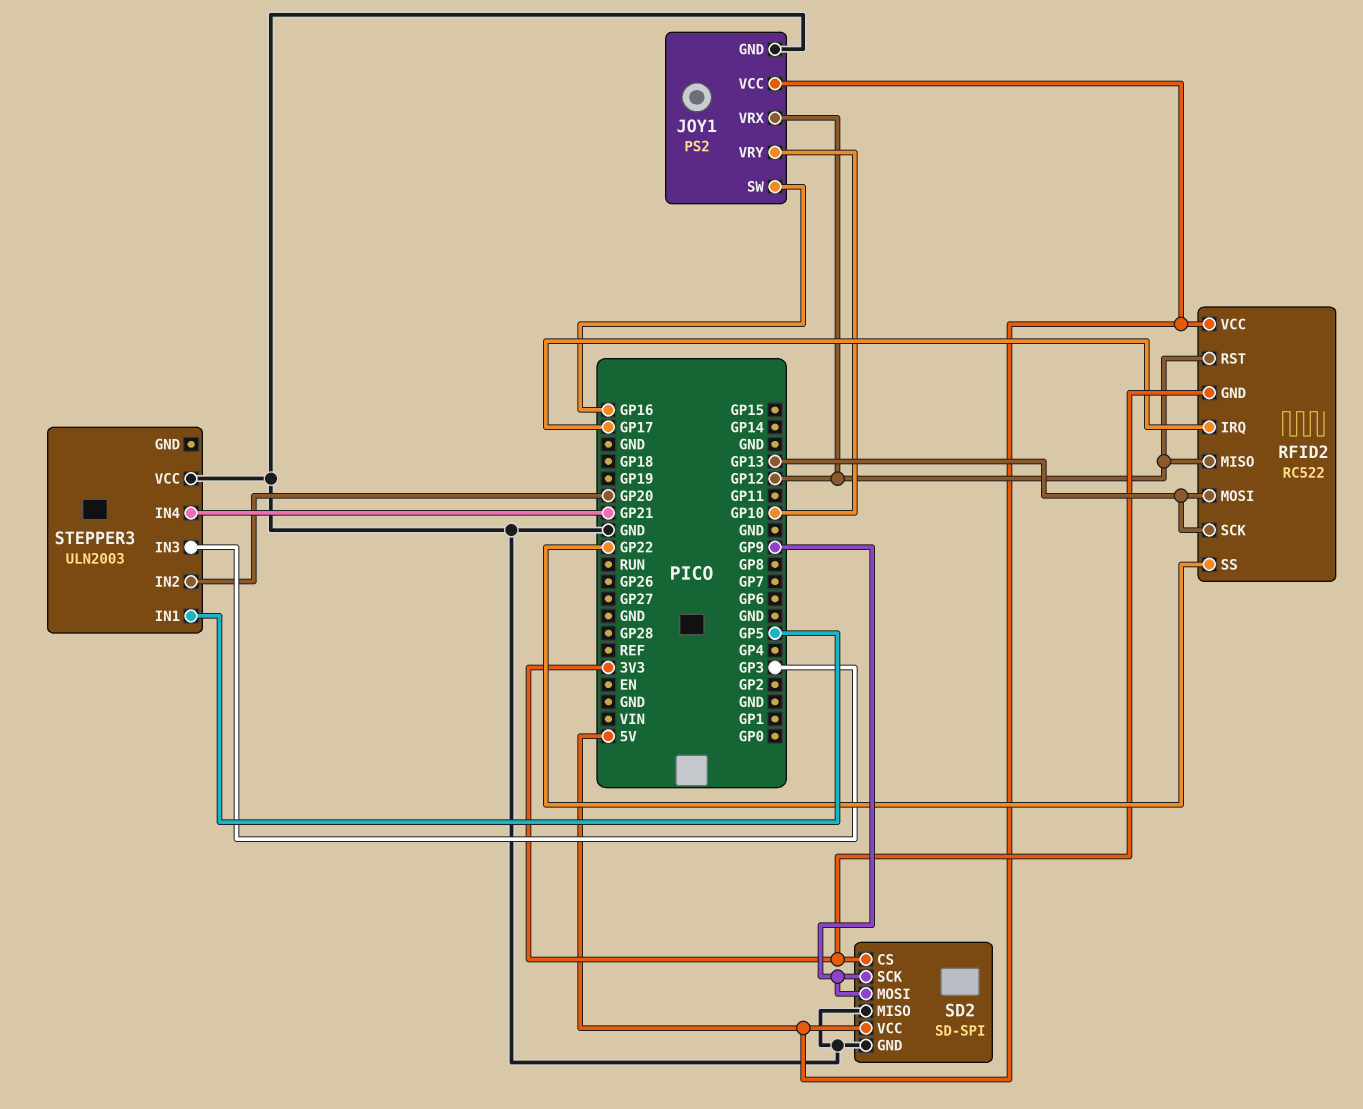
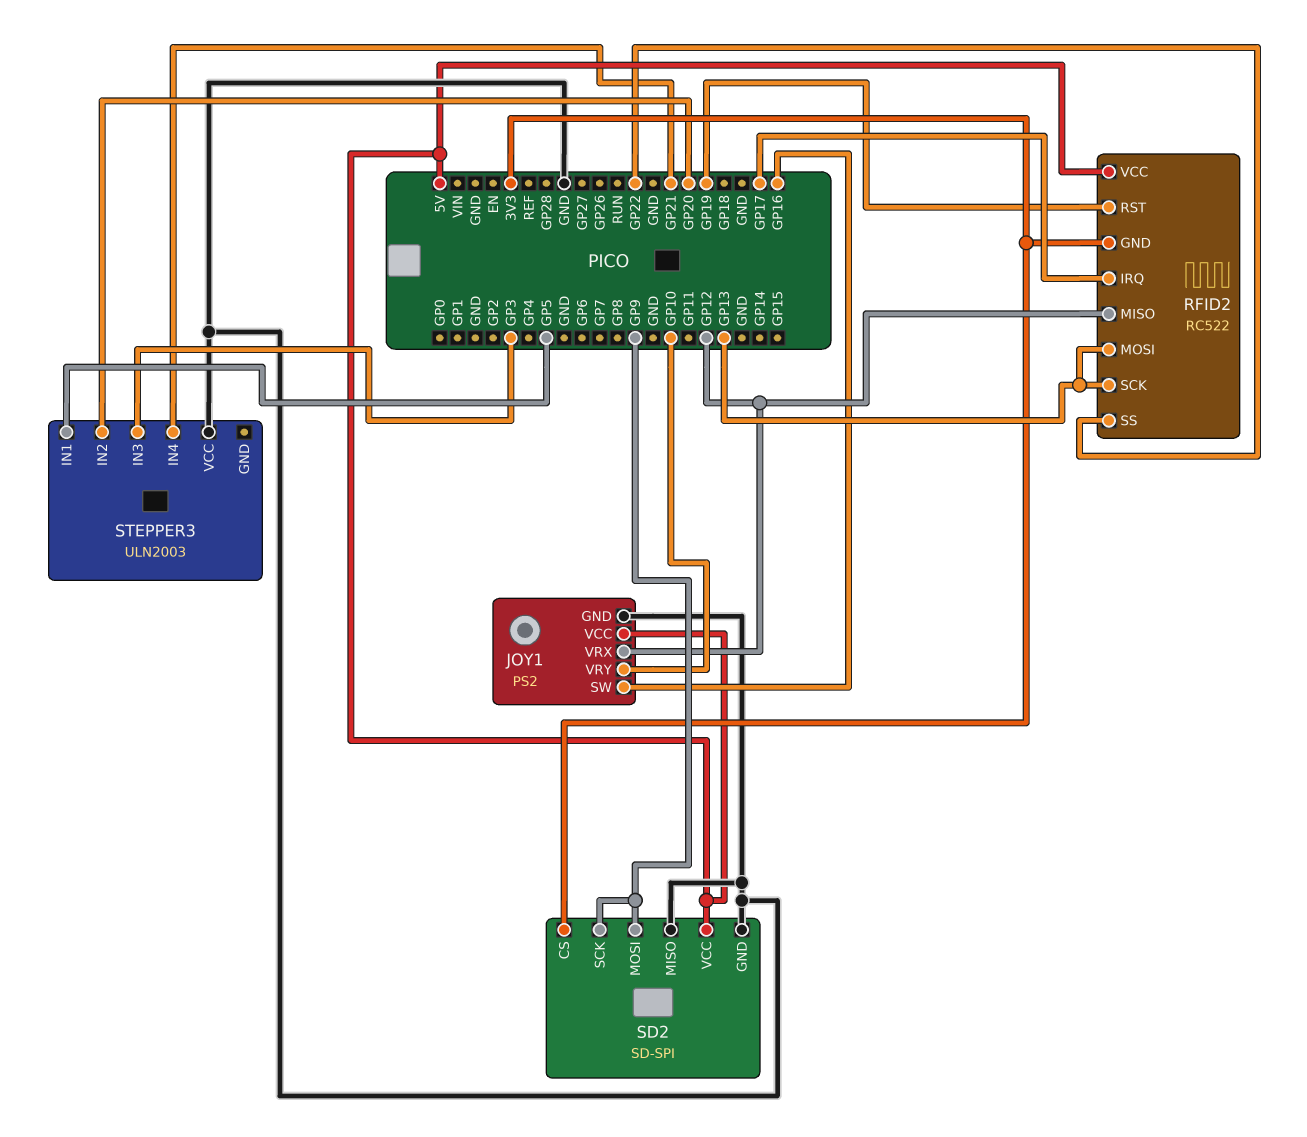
RFID2 pin RST: GP12 -> GP19

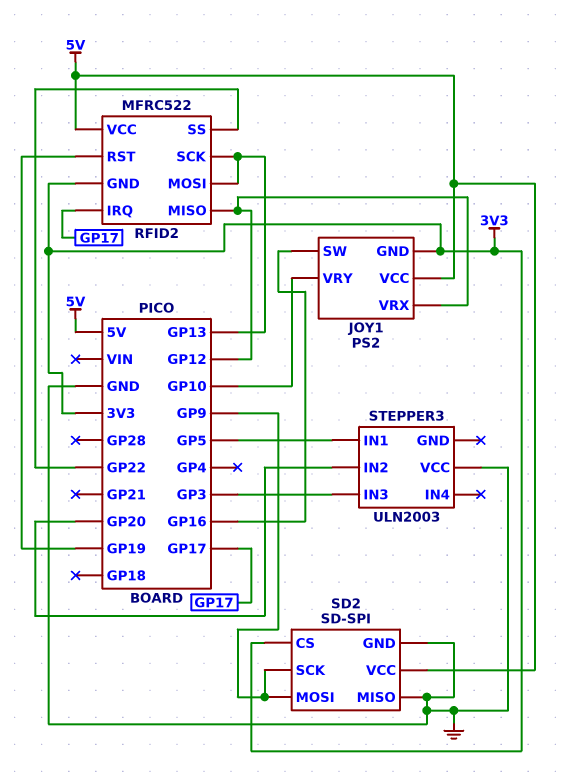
JOY1 pin GND: GND -> 3V3
RFID2: RC522 -> MFRC522
STEPPER3 pin IN4: GP21 -> none

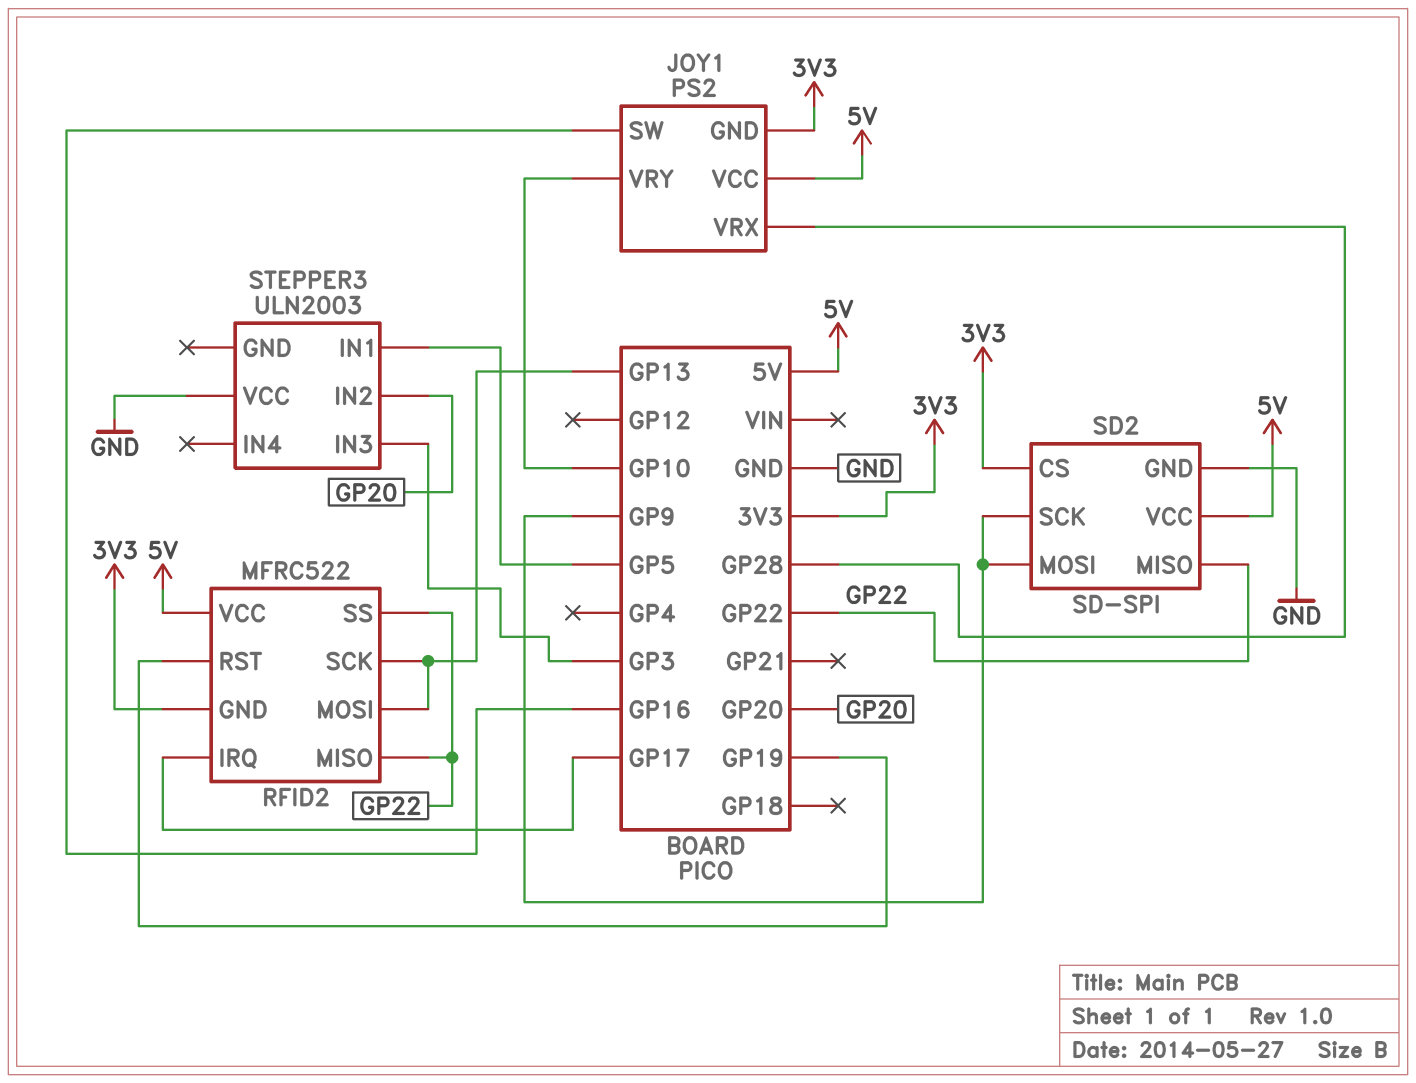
JOY1 pin VRX: GP12 -> GP28
RFID2 pin MISO: GP12 -> GP22
SD2 pin MISO: GND -> GP22

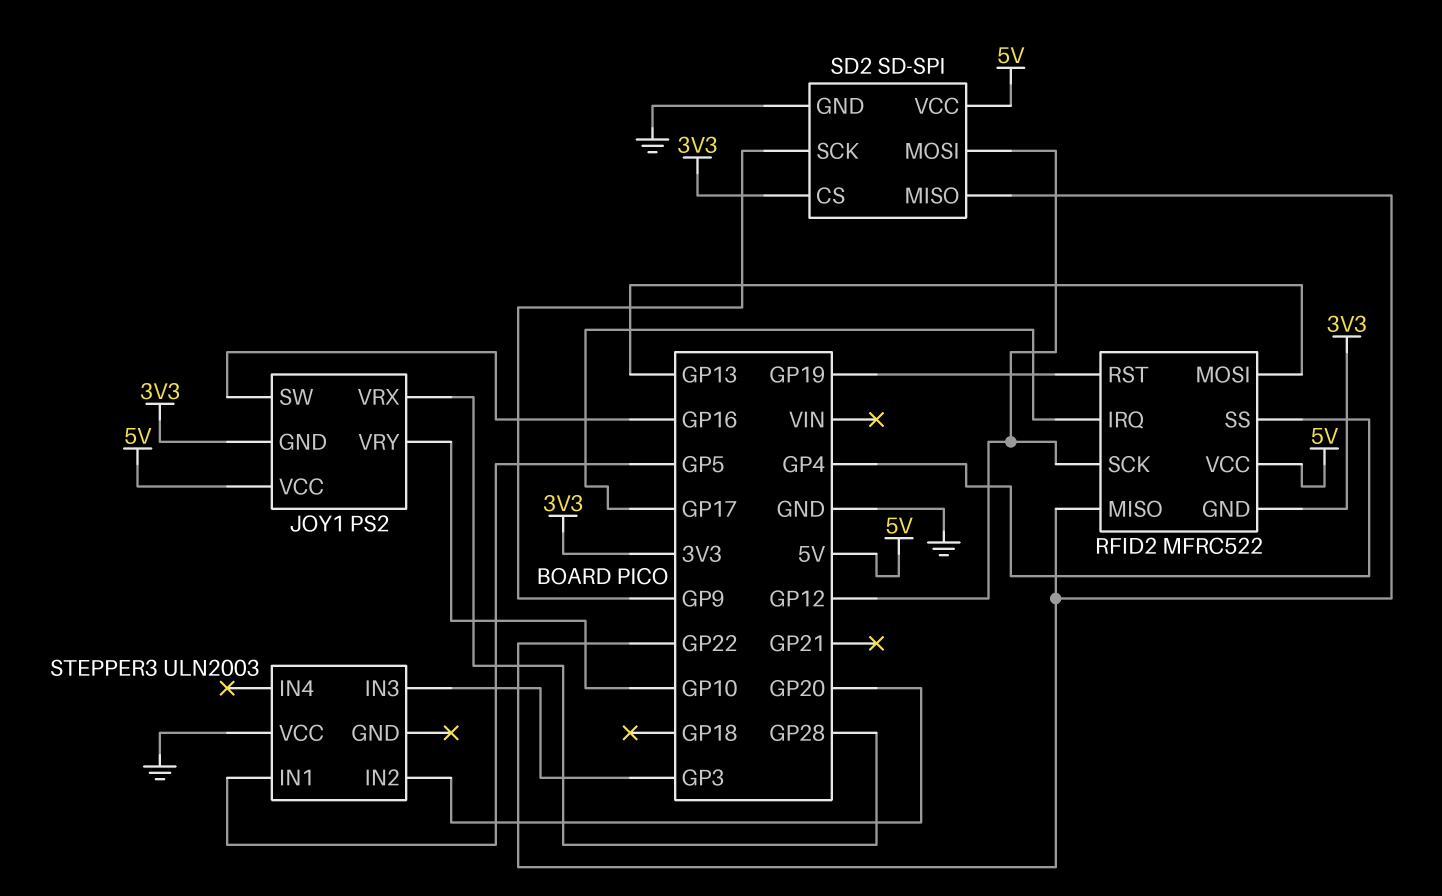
RFID2 pin SCK: GP13 -> GP12
RFID2 pin SS: GP22 -> GP4
SD2 pin MOSI: GP9 -> GP12

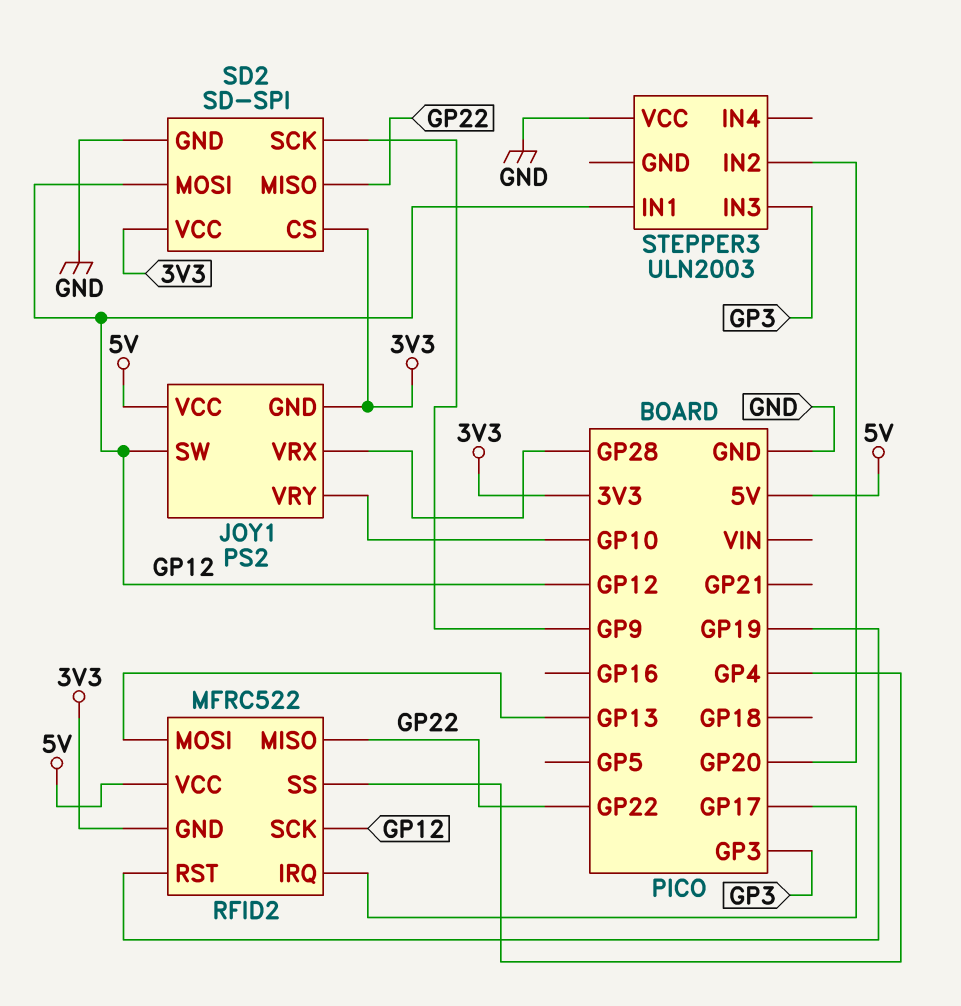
JOY1 pin SW: GP16 -> GP12
SD2 pin VCC: 5V -> 3V3
STEPPER3 pin IN1: GP5 -> GP12

